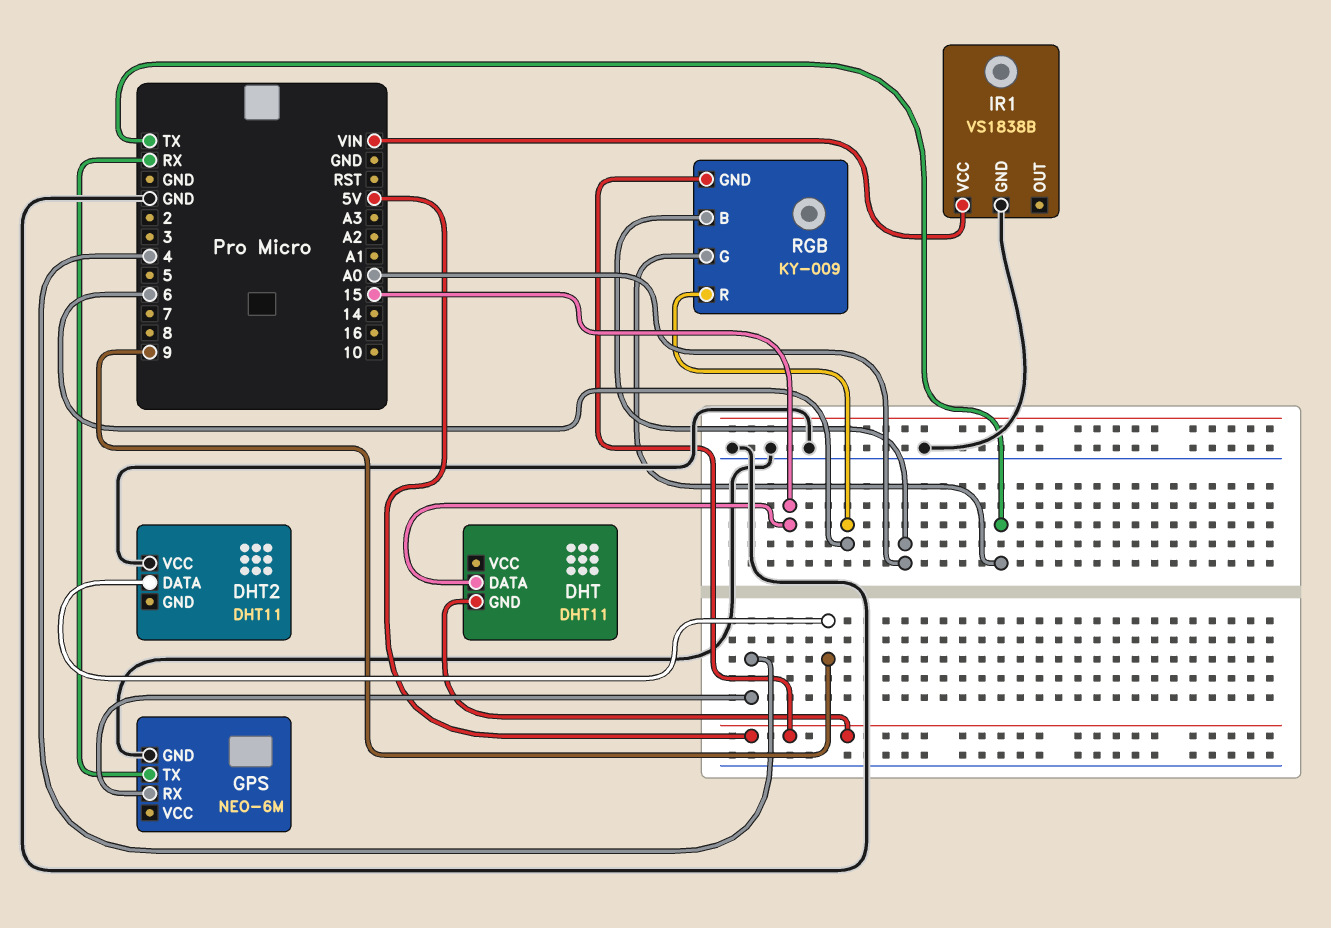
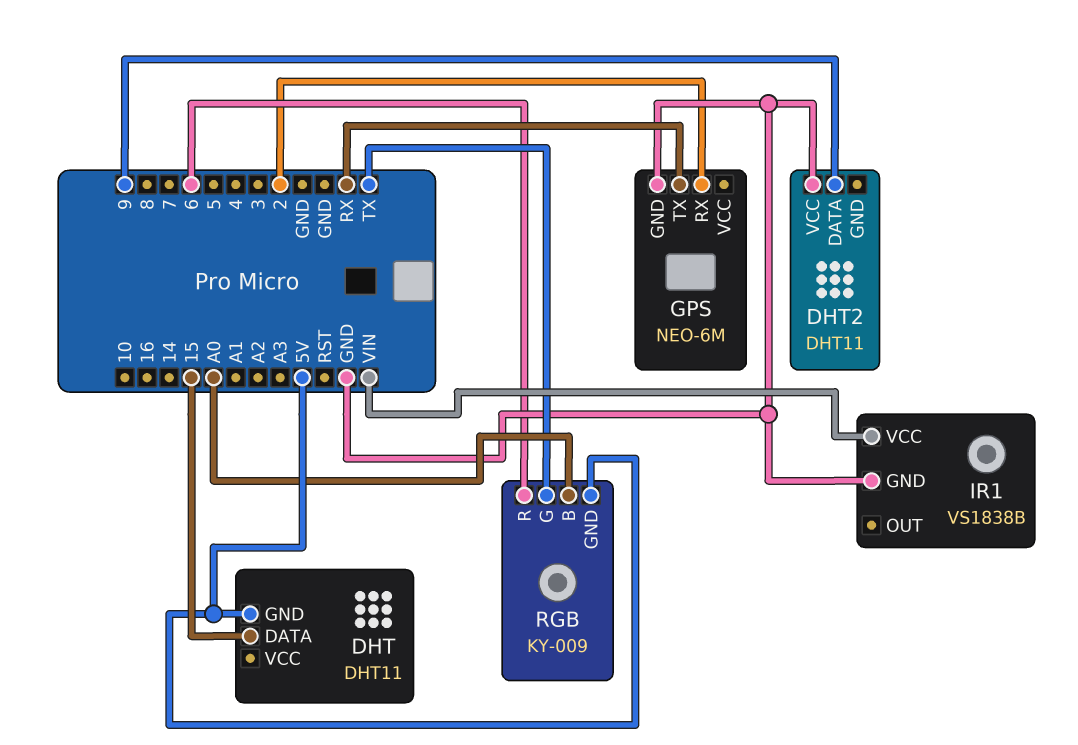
GPS pin RX: 4 -> 2

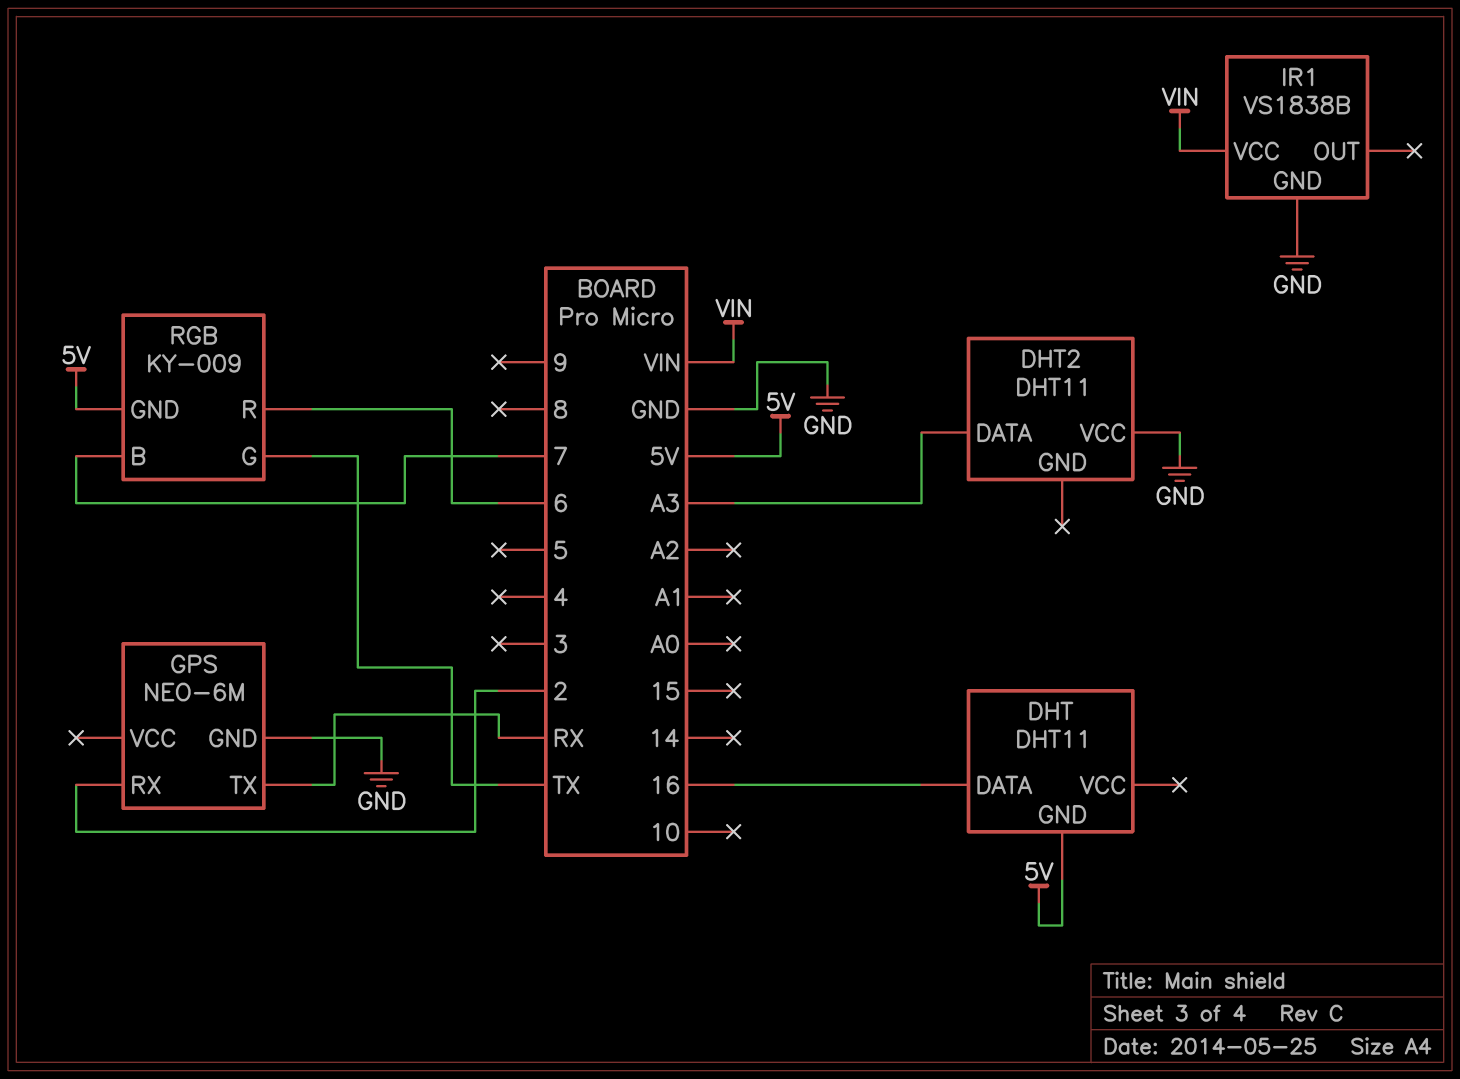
DHT pin DATA: 15 -> 16
DHT2 pin DATA: 9 -> A3
RGB pin B: A0 -> 7

